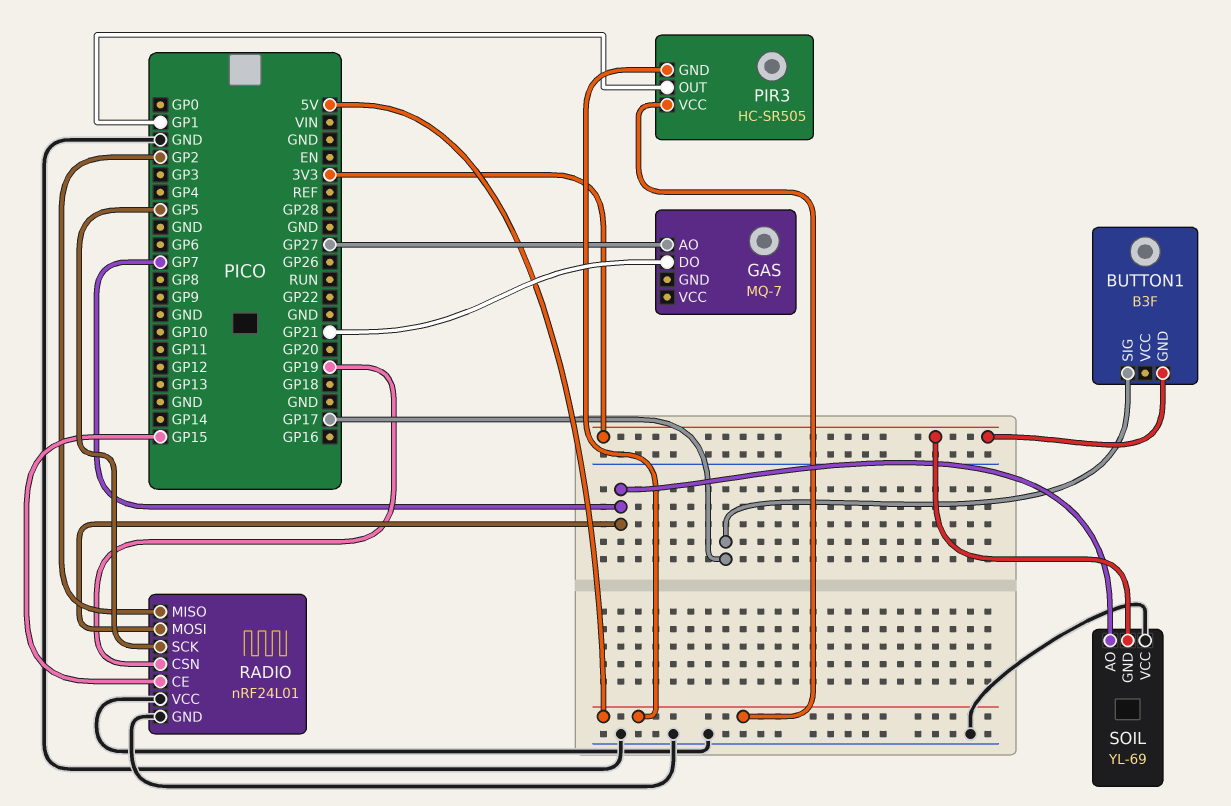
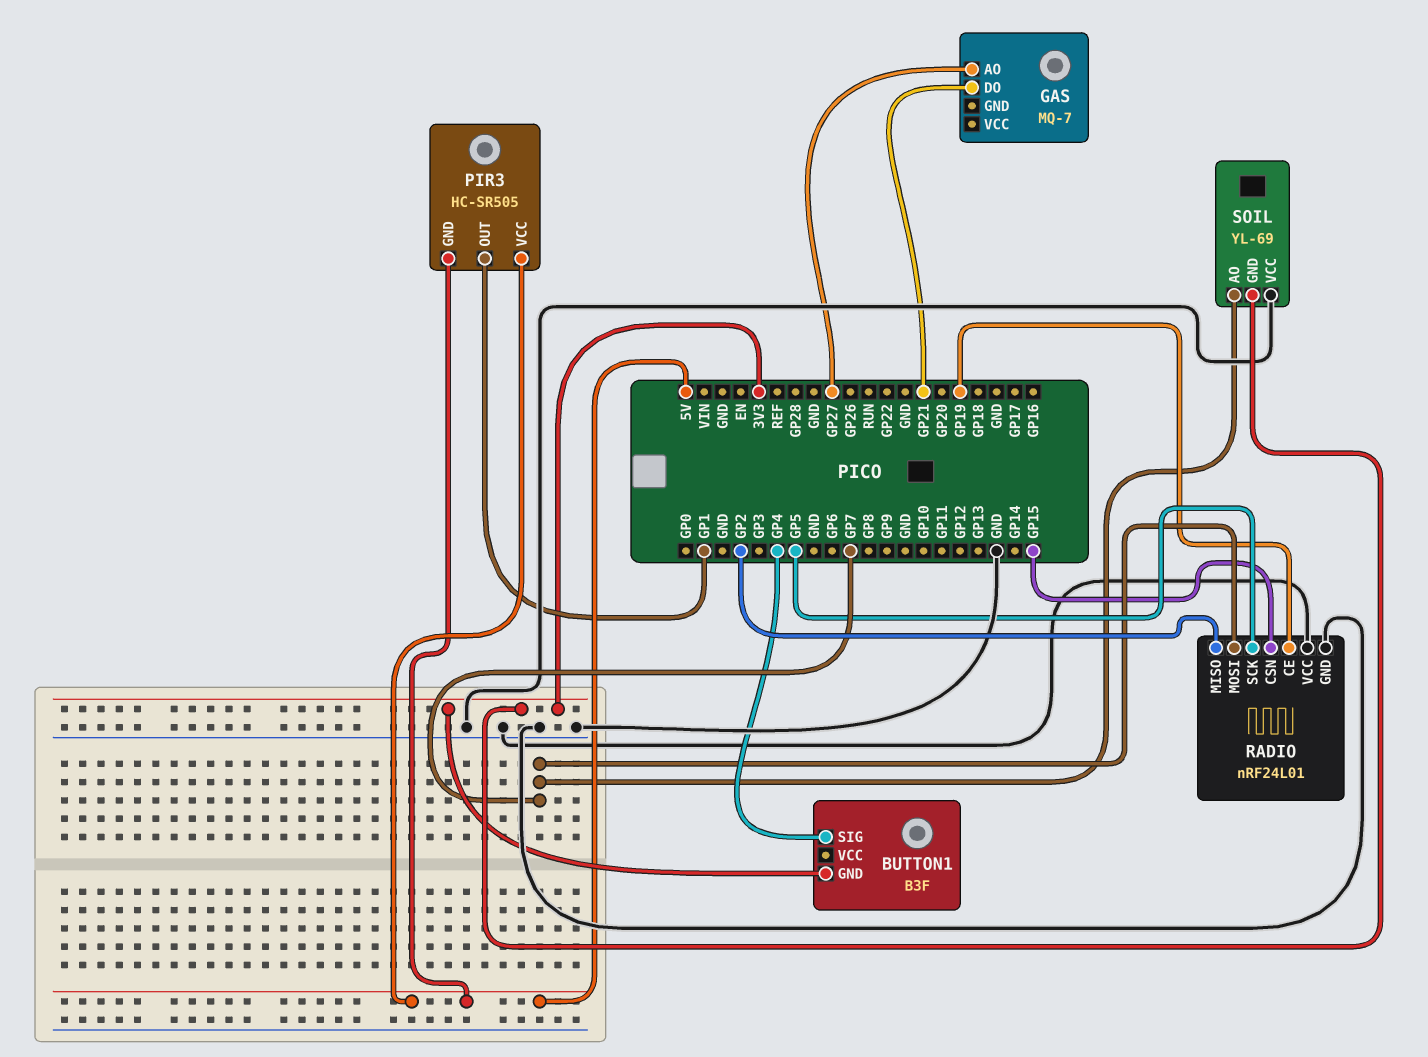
BUTTON1 pin SIG: GP17 -> GP4
RADIO pin CE: GP15 -> GP19
RADIO pin CSN: GP19 -> GP15

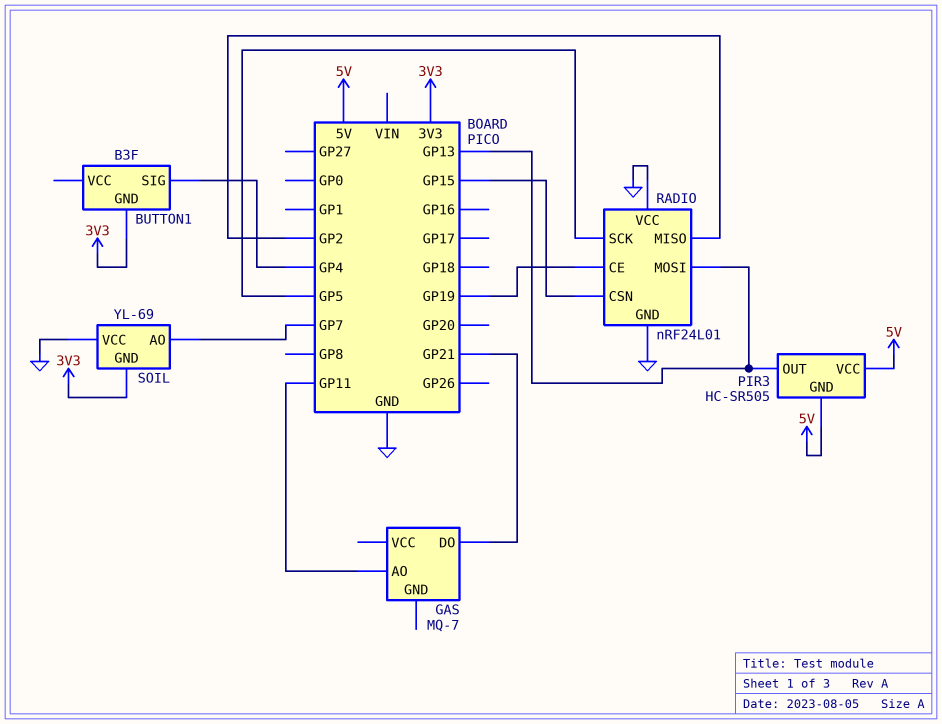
GAS pin AO: GP27 -> GP11
PIR3 pin OUT: GP1 -> GP13
RADIO pin MOSI: GP7 -> GP13

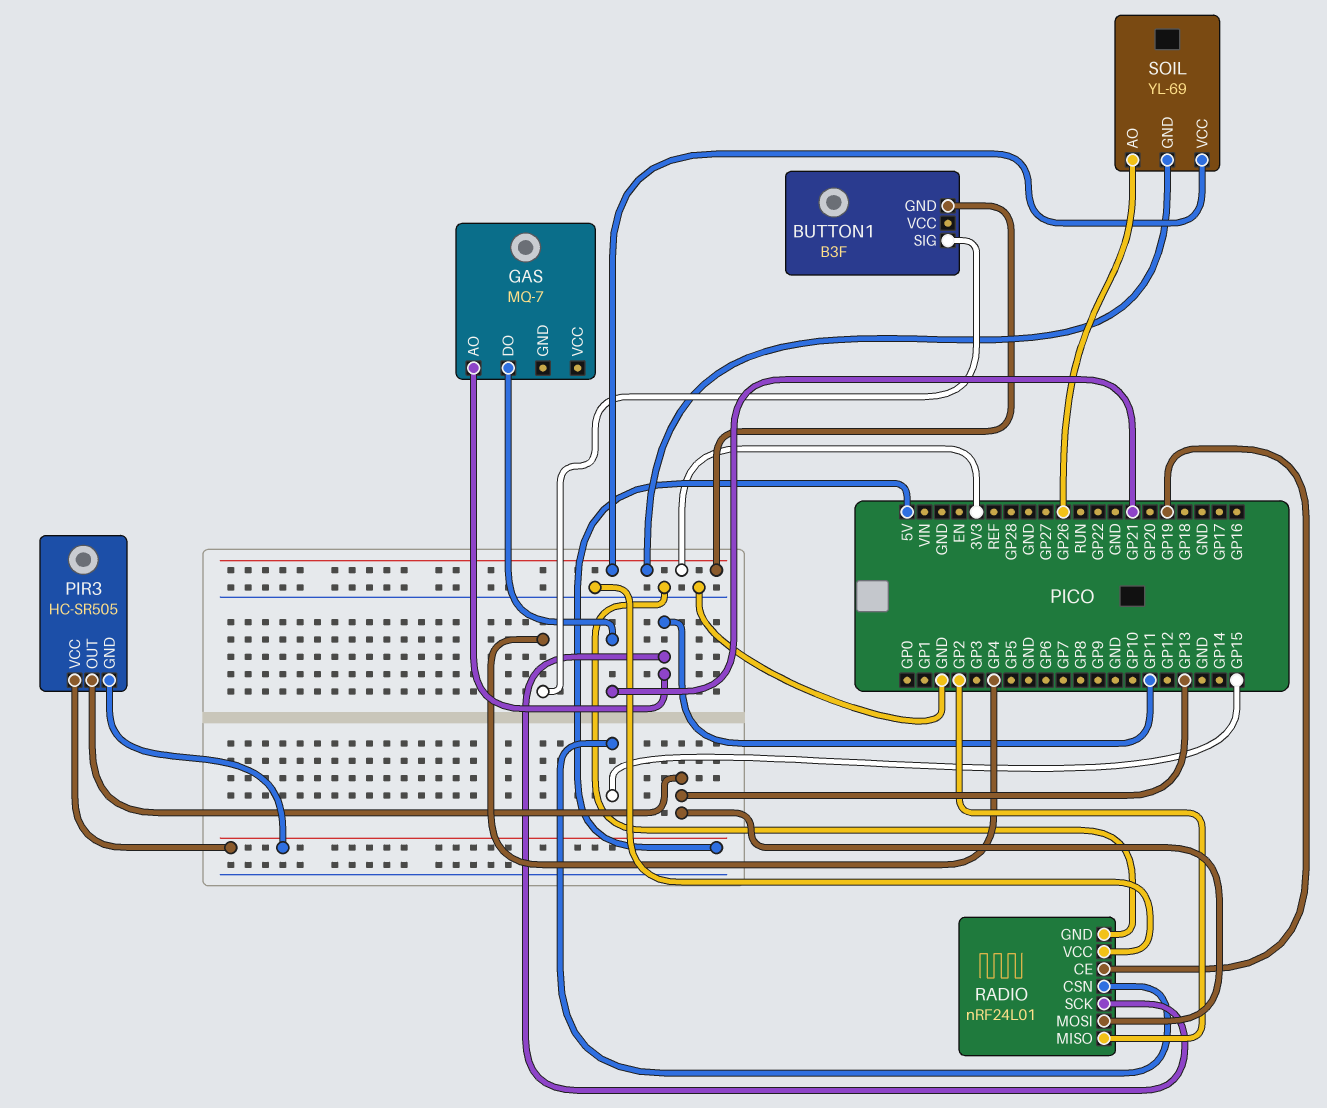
RADIO pin SCK: GP5 -> GP11
SOIL pin AO: GP7 -> GP26
SOIL pin VCC: GND -> 3V3

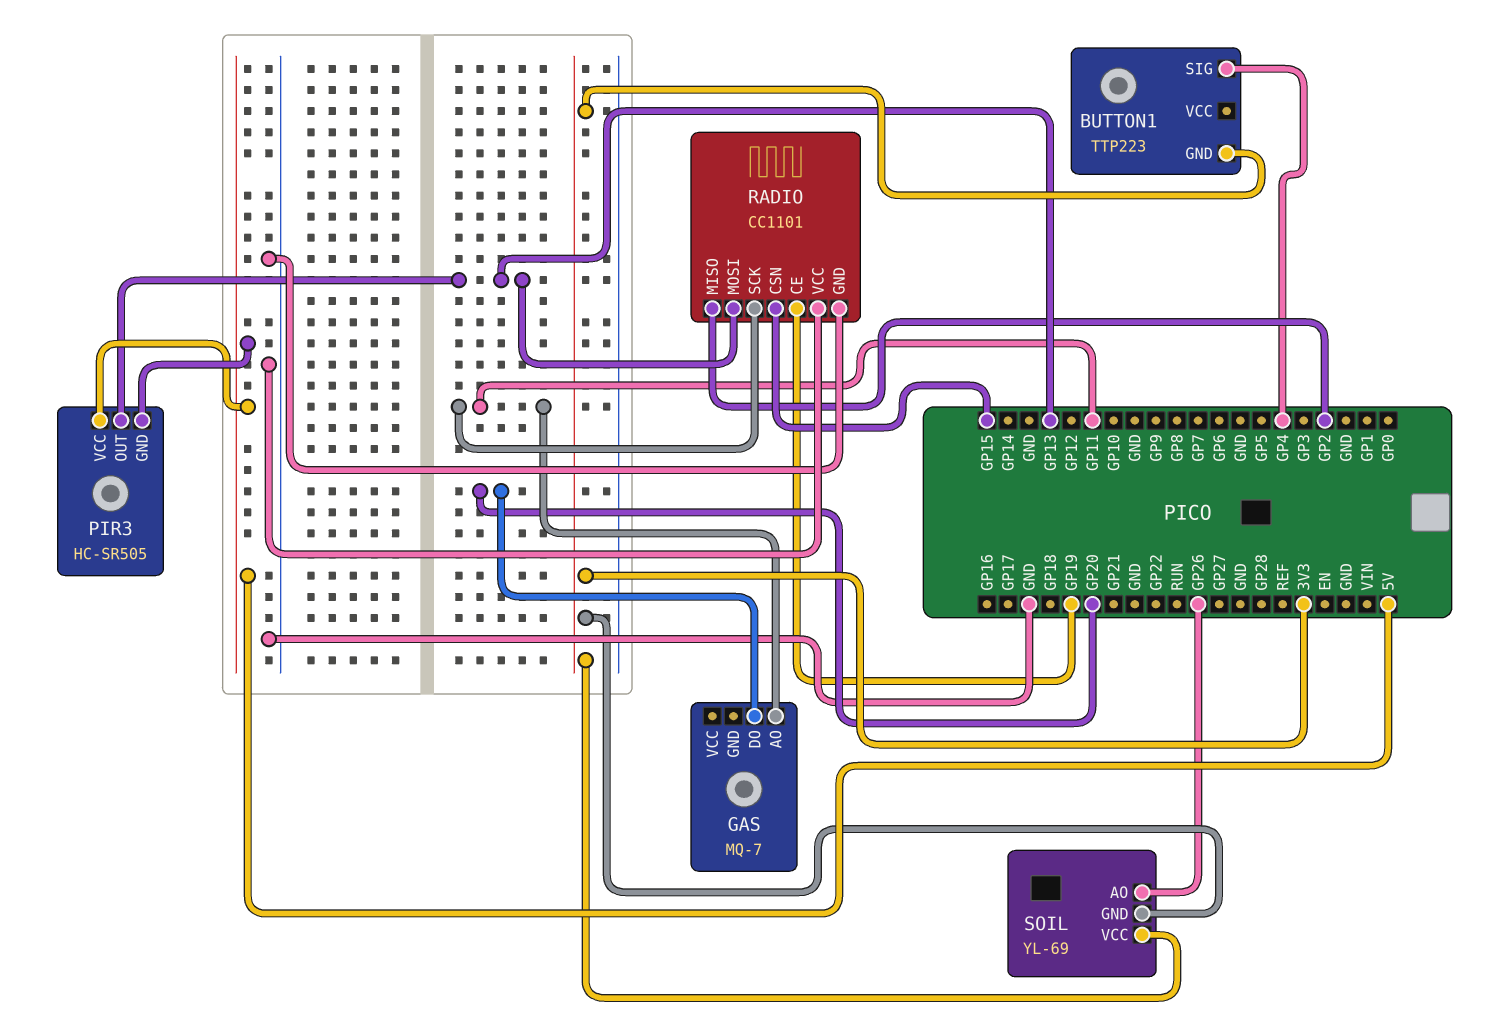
BUTTON1: B3F -> TTP223
GAS pin DO: GP21 -> GP20
RADIO: nRF24L01 -> CC1101

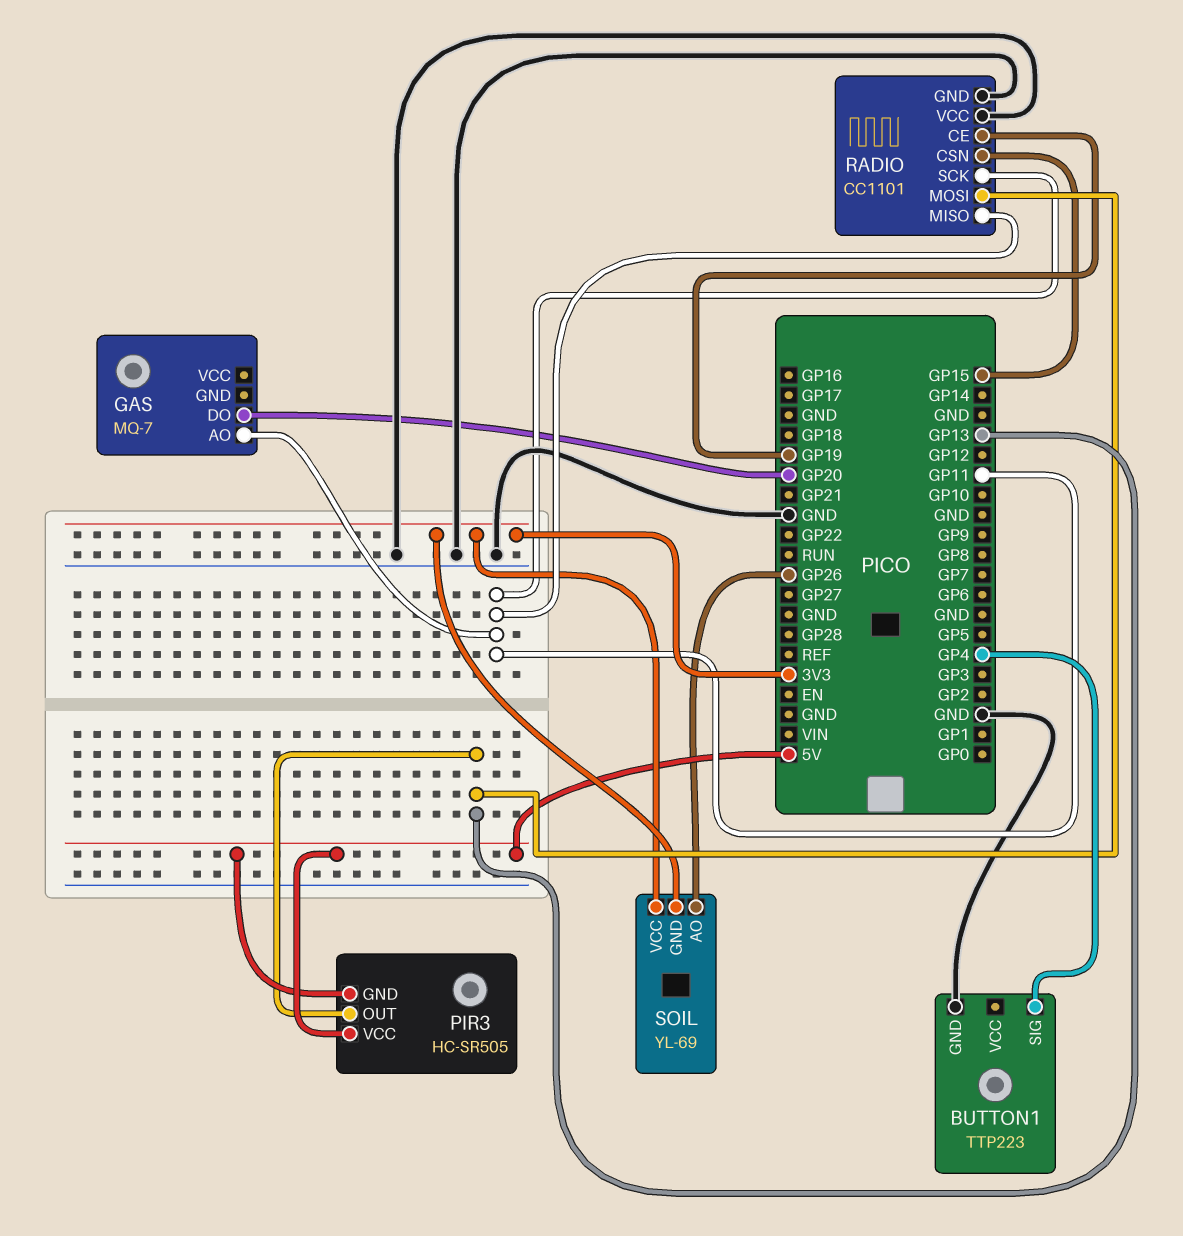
BUTTON1 pin GND: 3V3 -> GND
RADIO pin MISO: GP2 -> GP11

